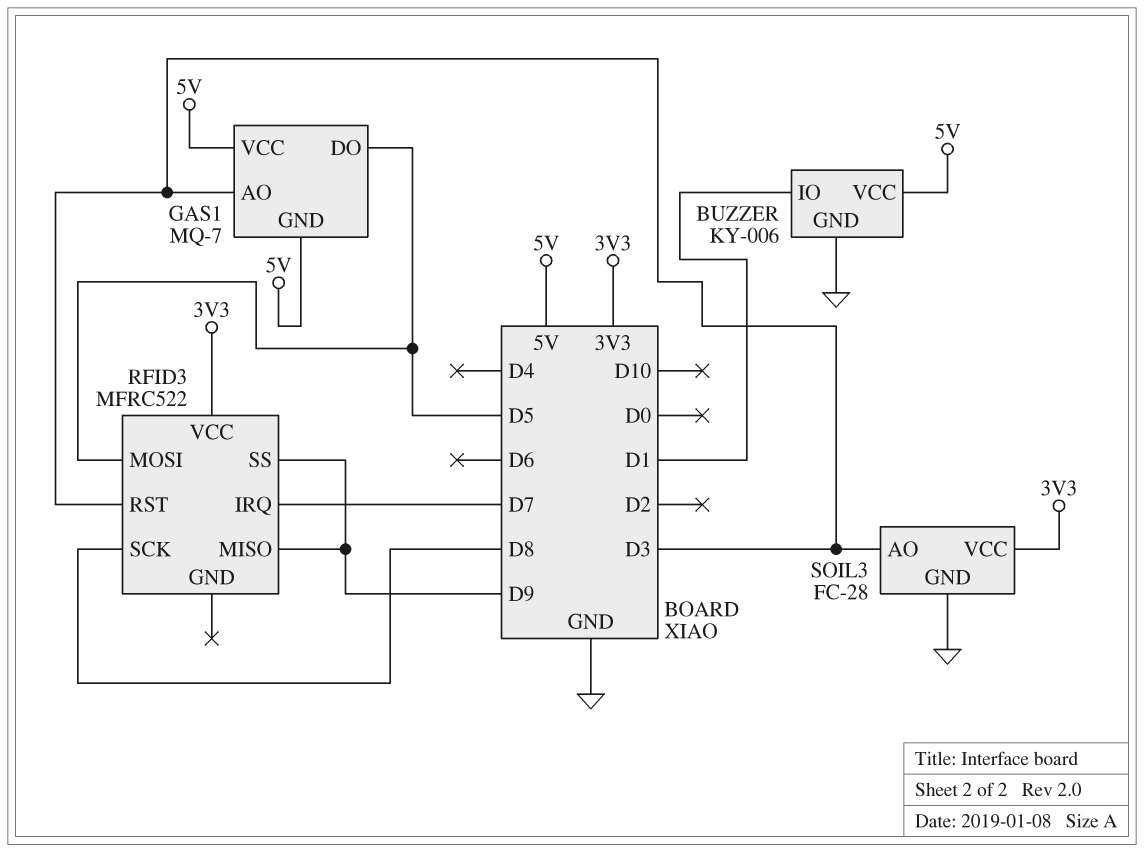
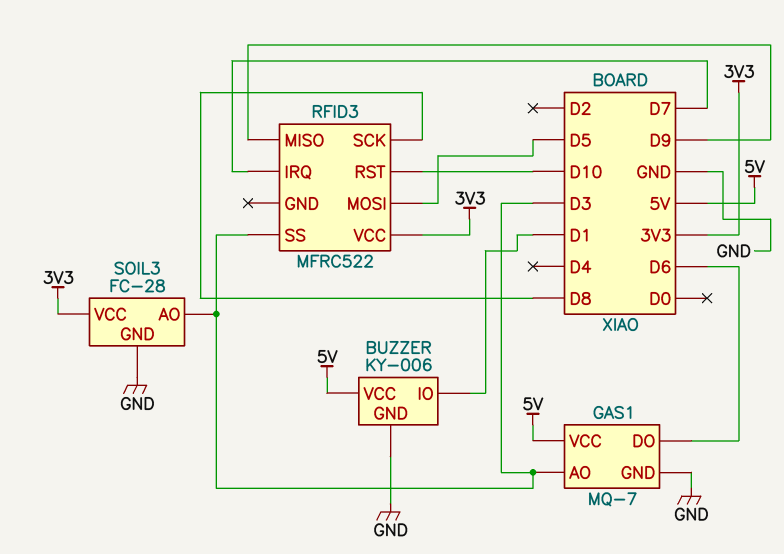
GAS1 pin DO: D5 -> D6
GAS1 pin GND: 5V -> GND
RFID3 pin RST: D3 -> D10
RFID3 pin SS: D9 -> D3

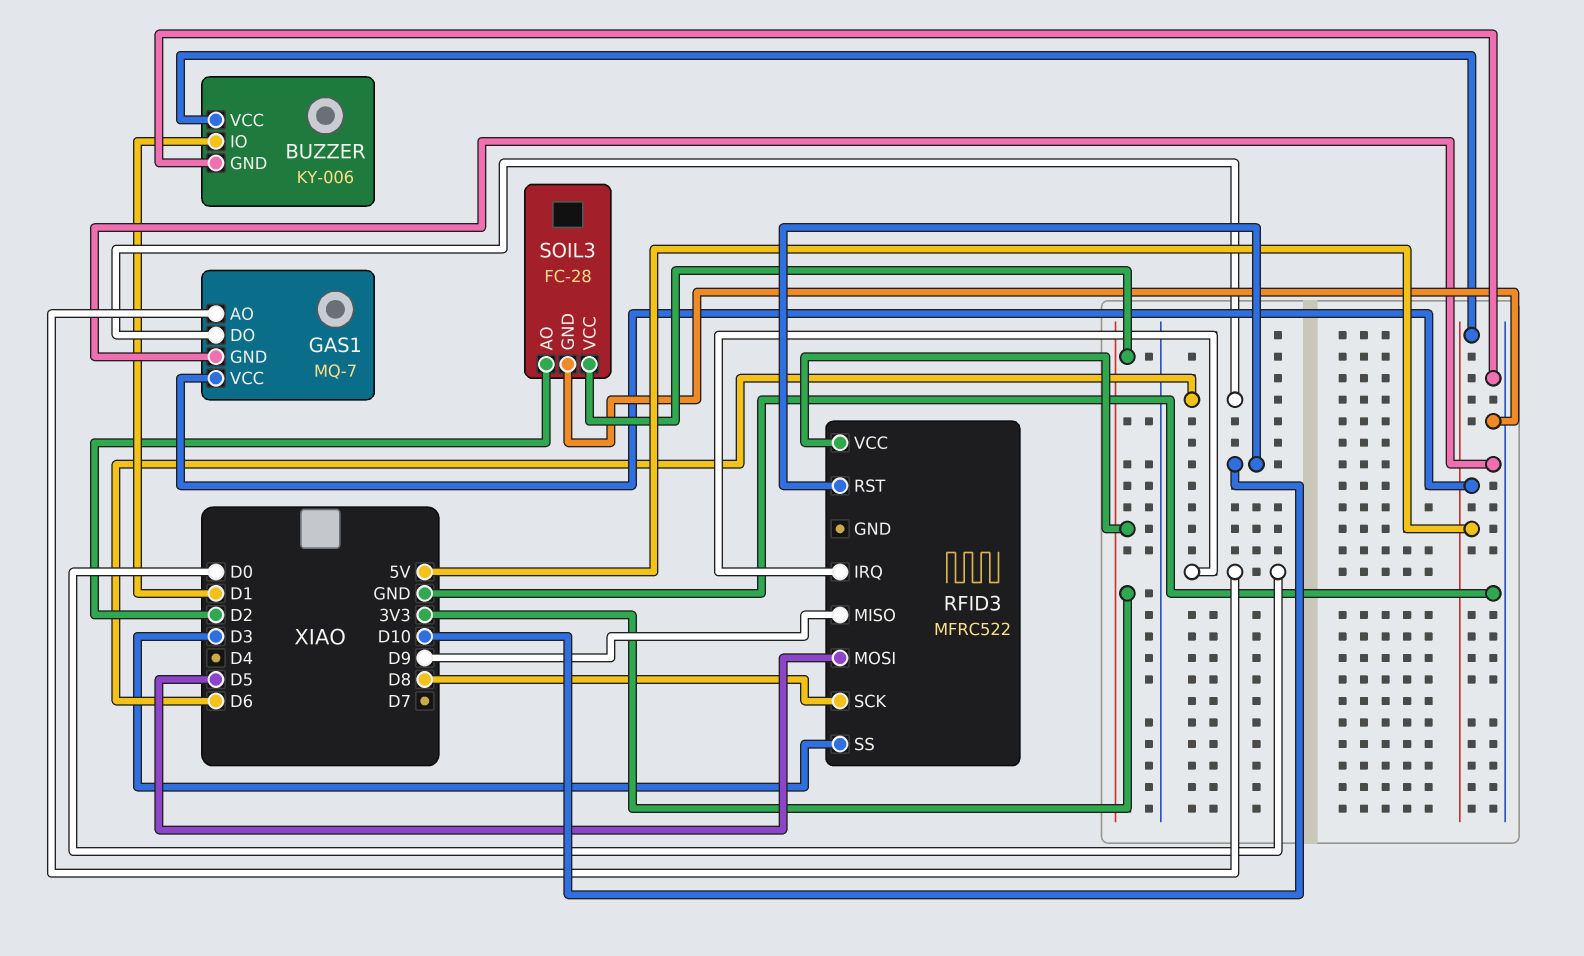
GAS1 pin AO: D3 -> D0
RFID3 pin IRQ: D7 -> D0
SOIL3 pin AO: D3 -> D2

